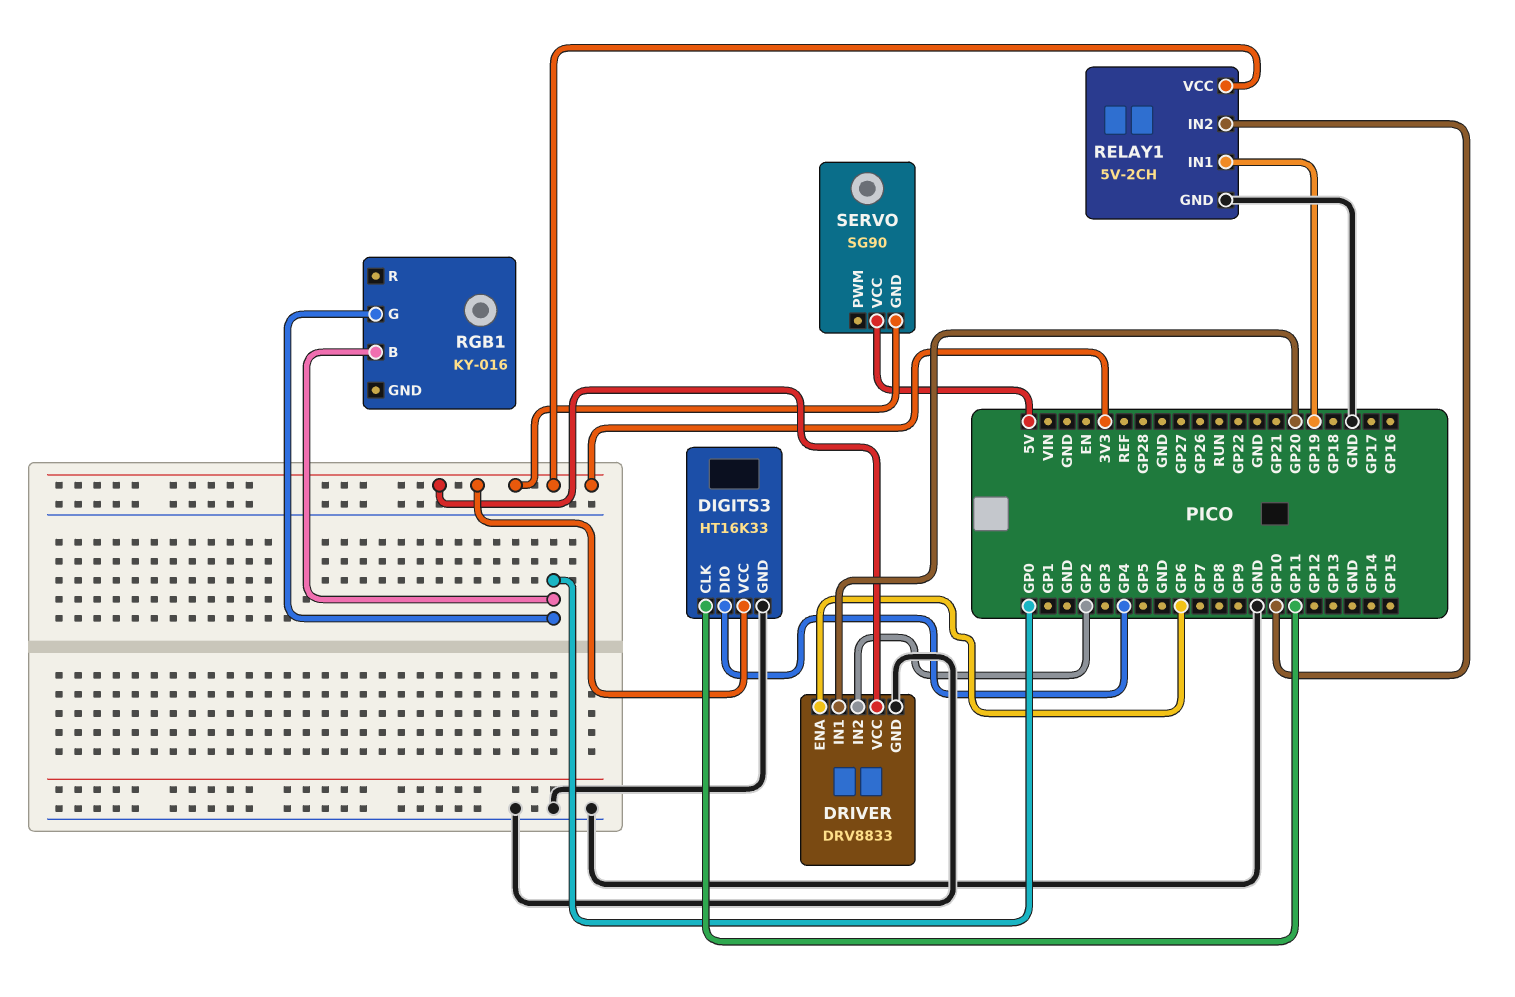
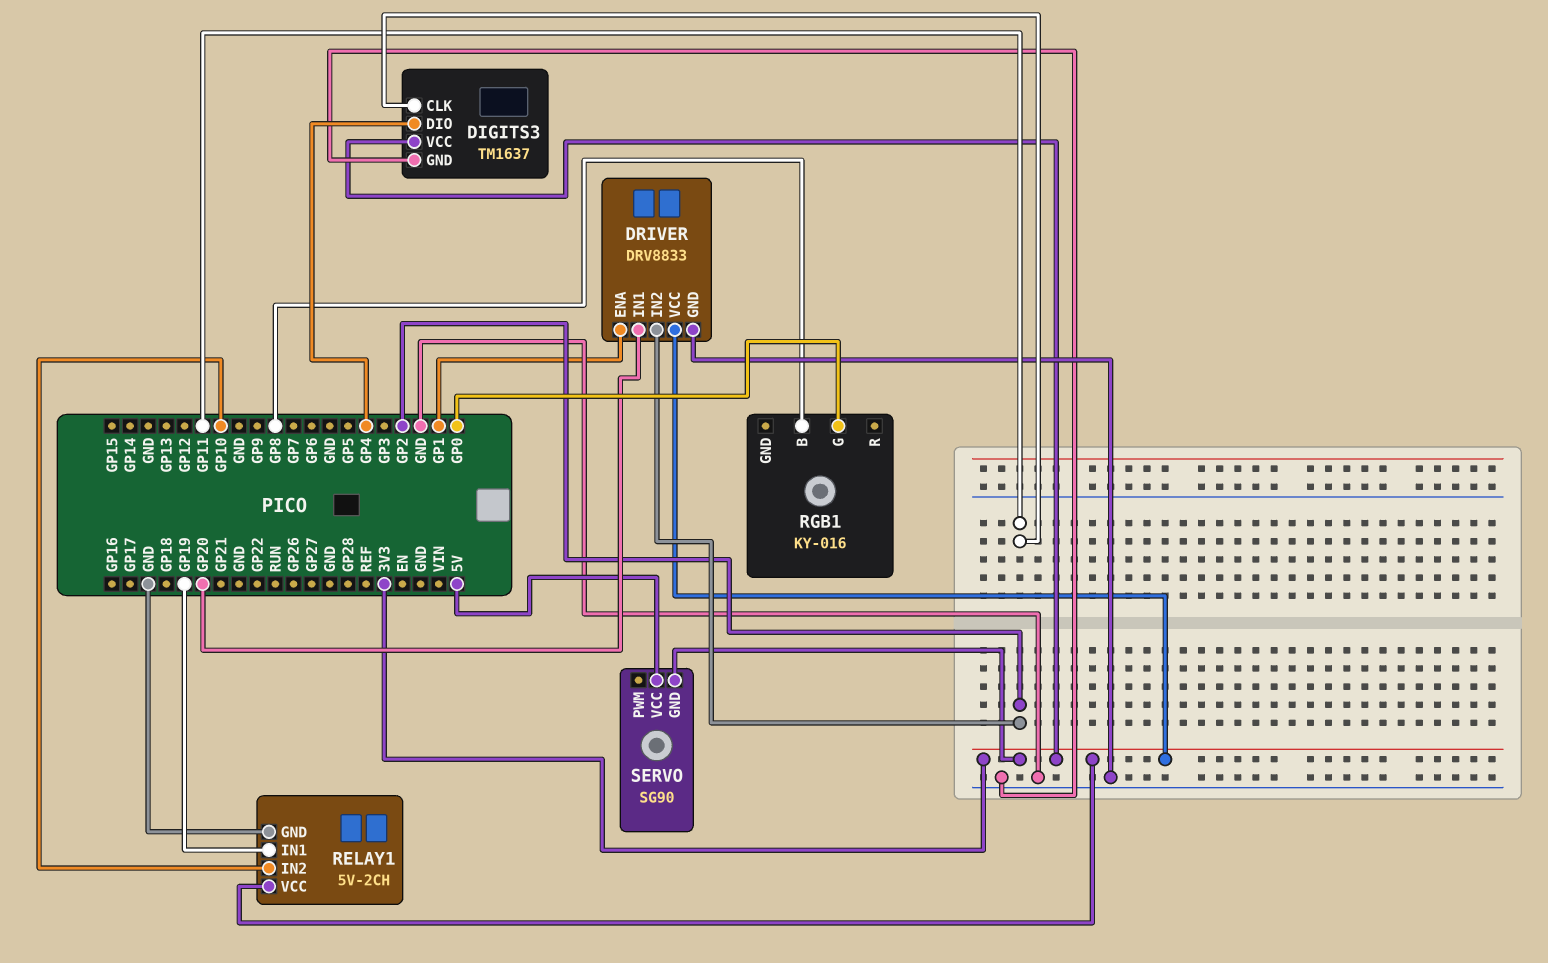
DIGITS3: HT16K33 -> TM1637
DRIVER pin ENA: GP6 -> GP1
RGB1 pin B: GP0 -> GP8

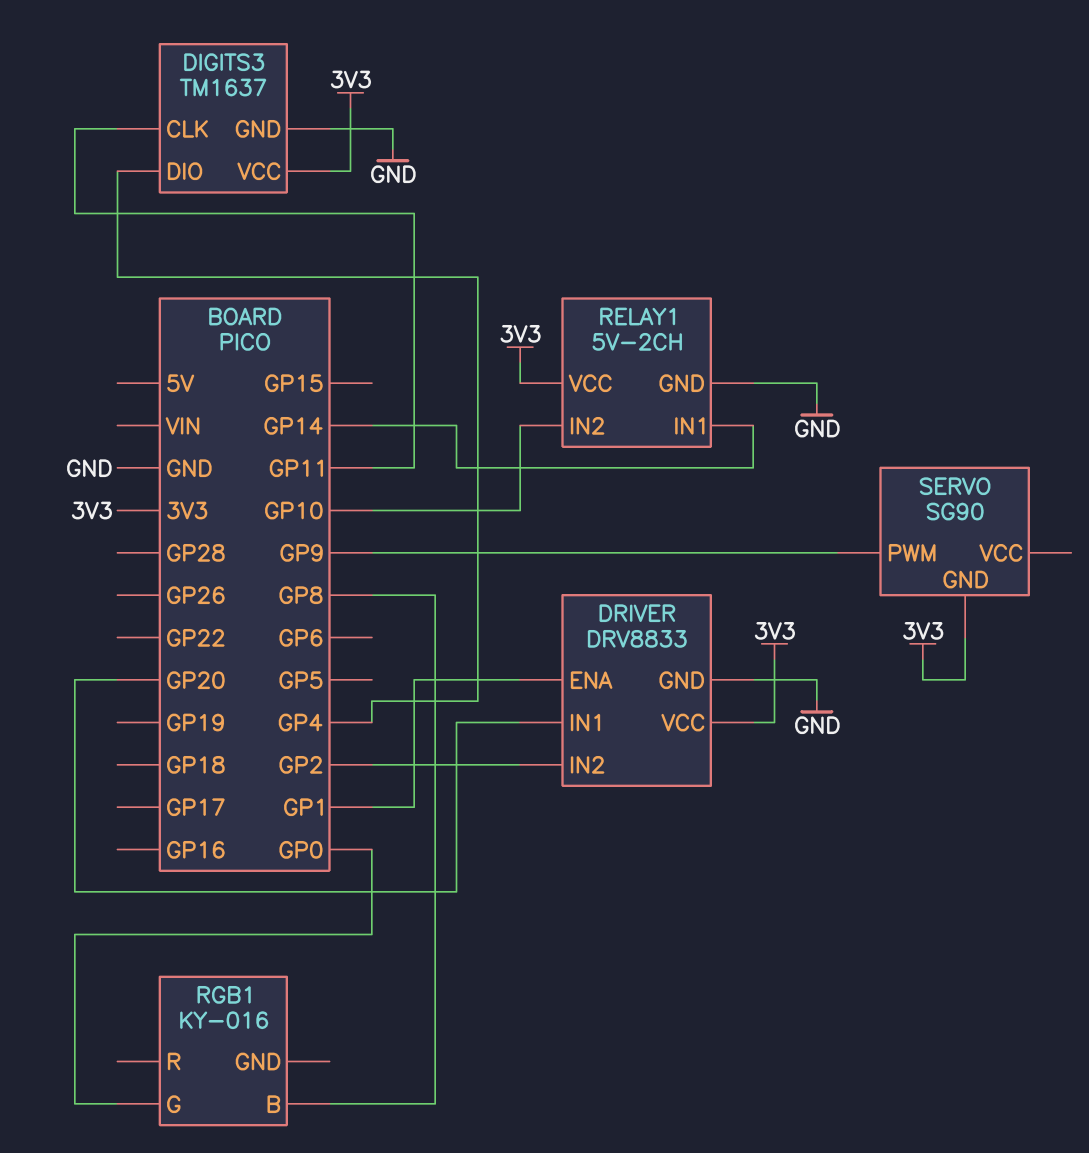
RELAY1 pin IN1: GP19 -> GP14
SERVO pin PWM: none -> GP9
SERVO pin VCC: 5V -> none

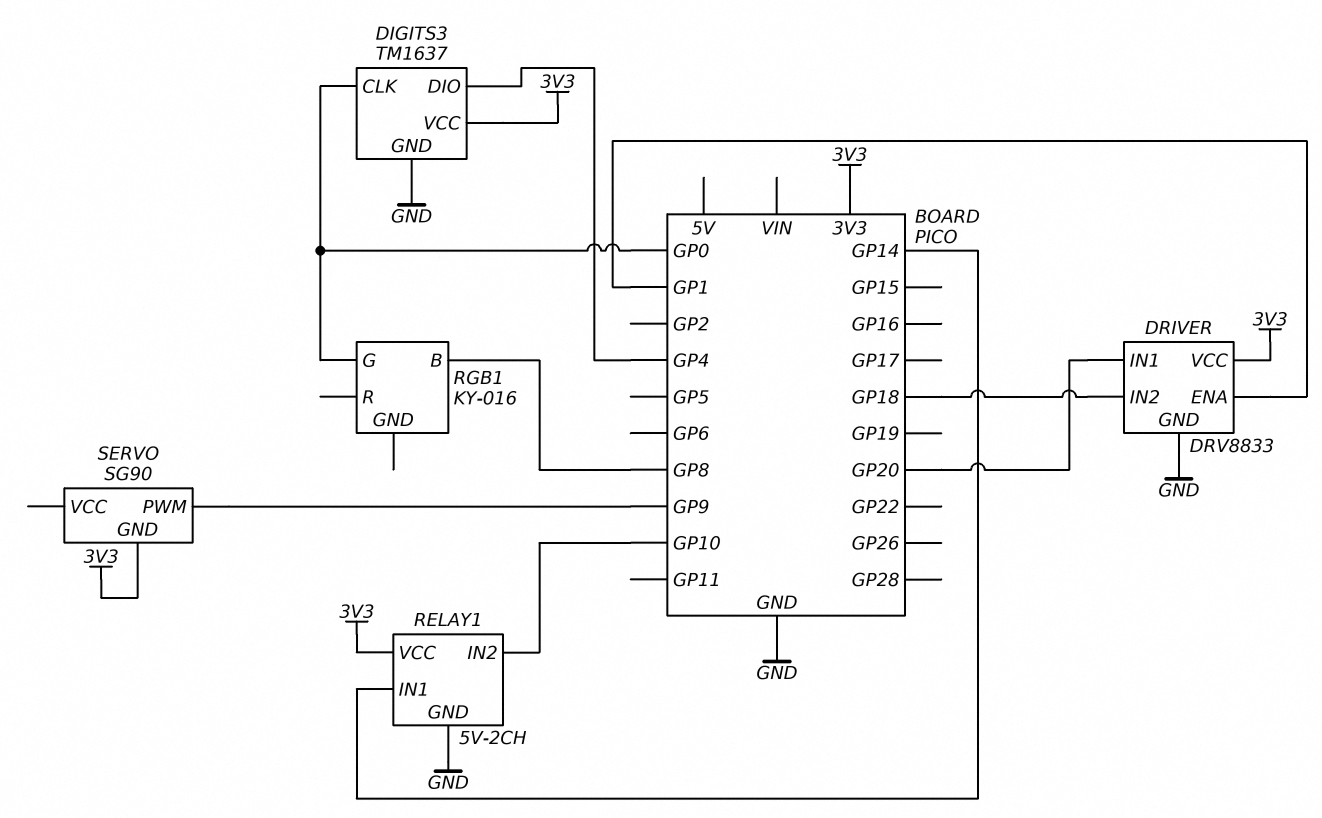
DIGITS3 pin CLK: GP11 -> GP0
DRIVER pin IN2: GP2 -> GP18

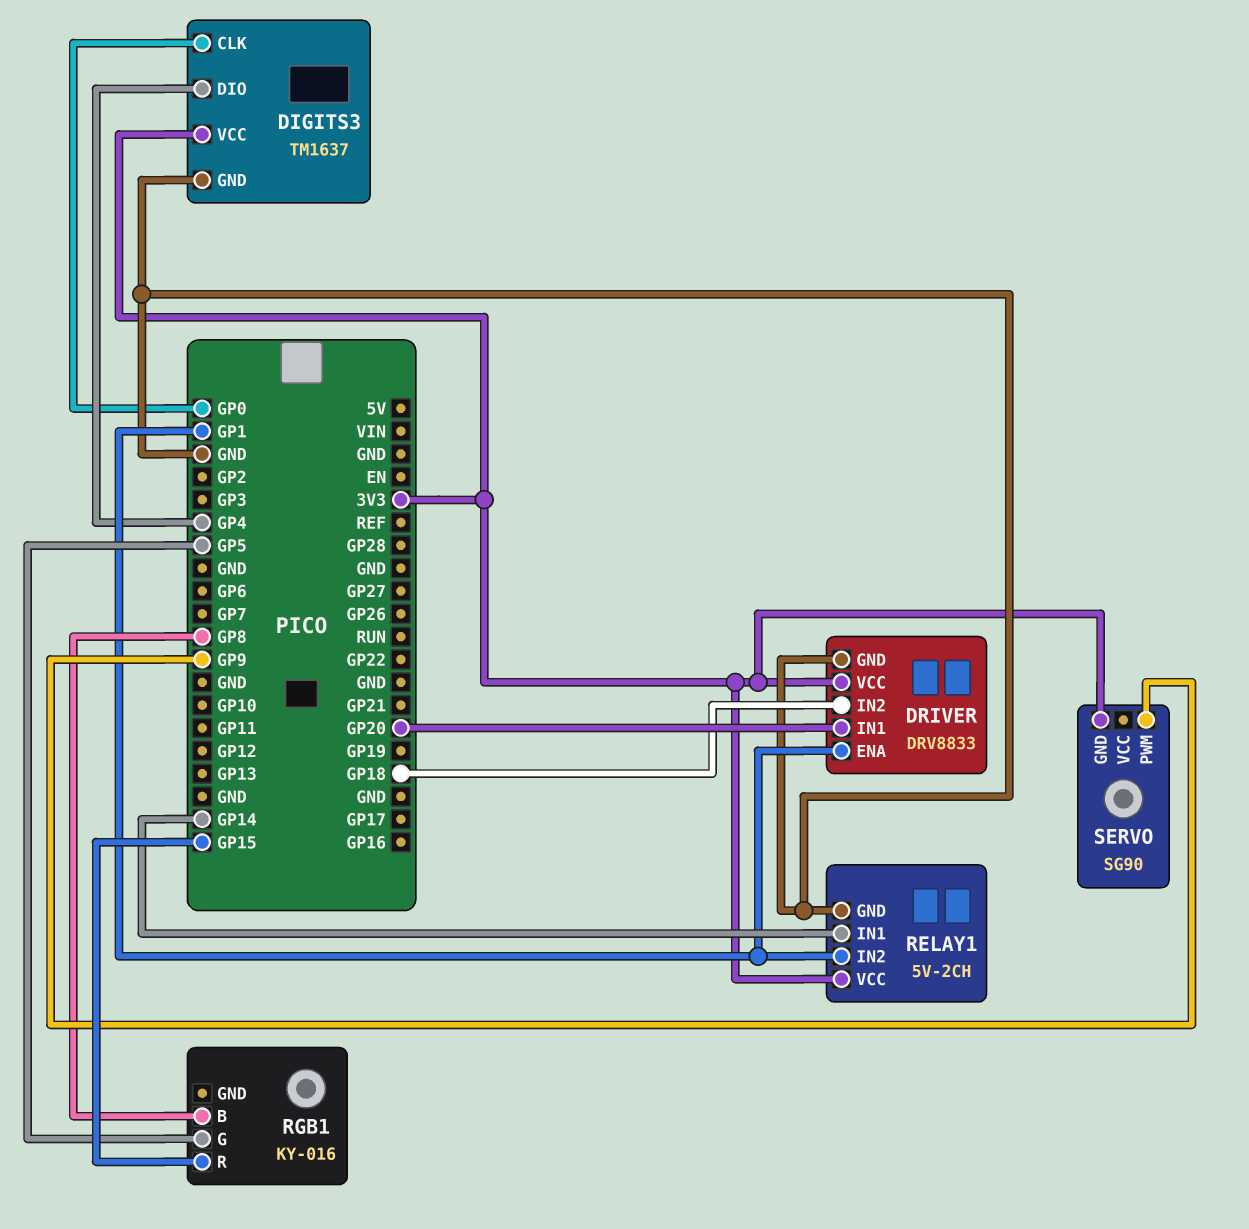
RELAY1 pin IN2: GP10 -> GP1
RGB1 pin G: GP0 -> GP5
RGB1 pin R: none -> GP15

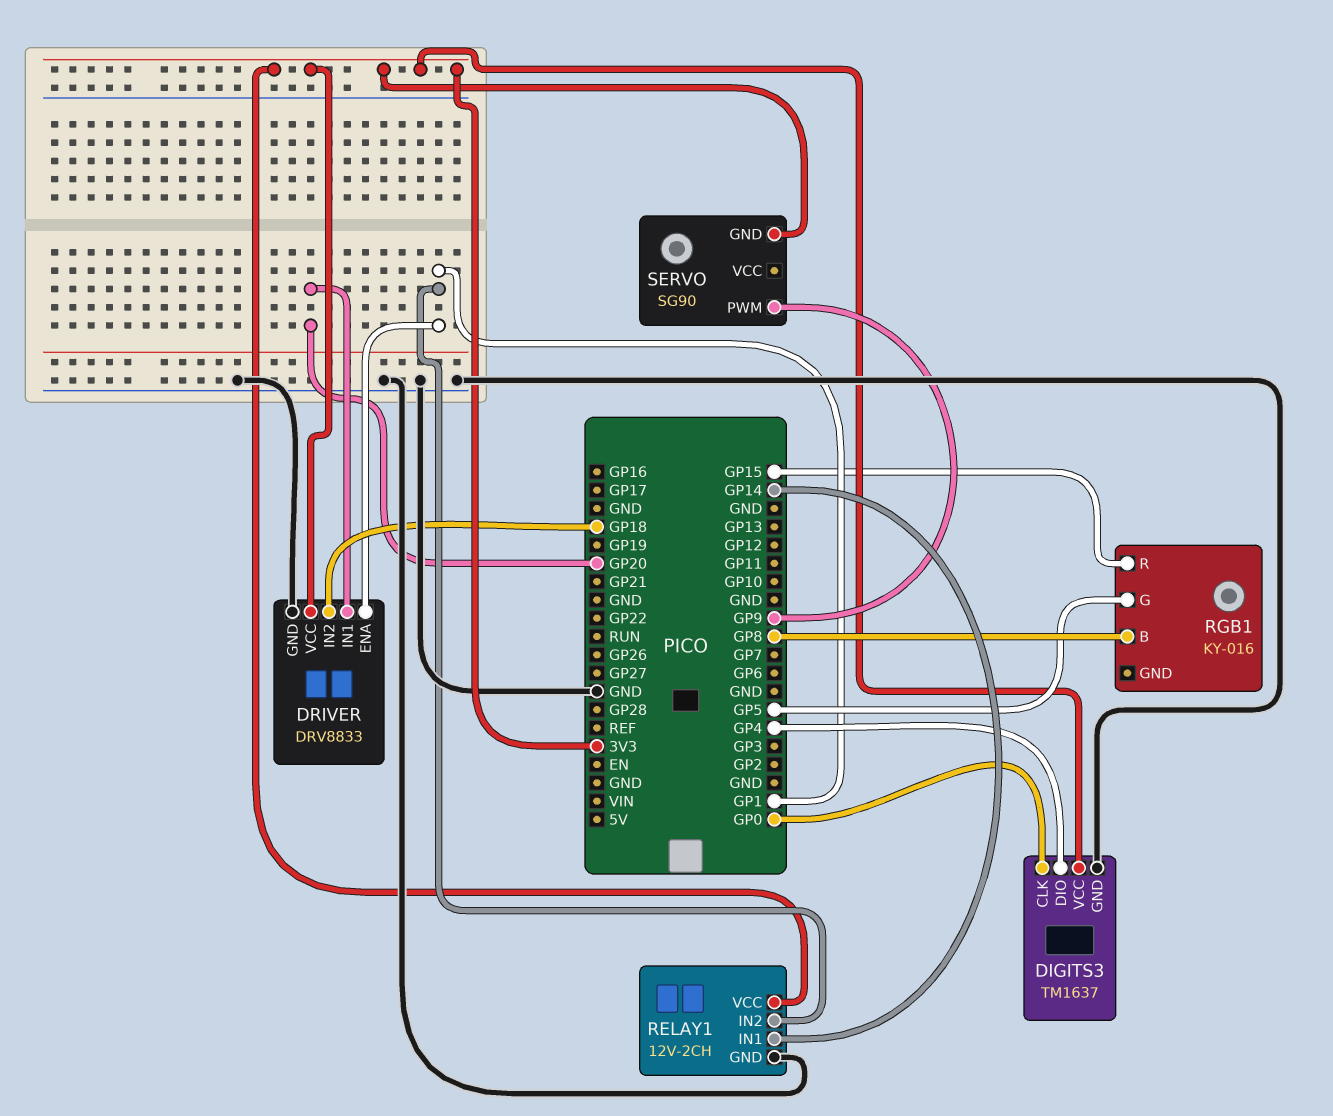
RELAY1: 5V-2CH -> 12V-2CH

